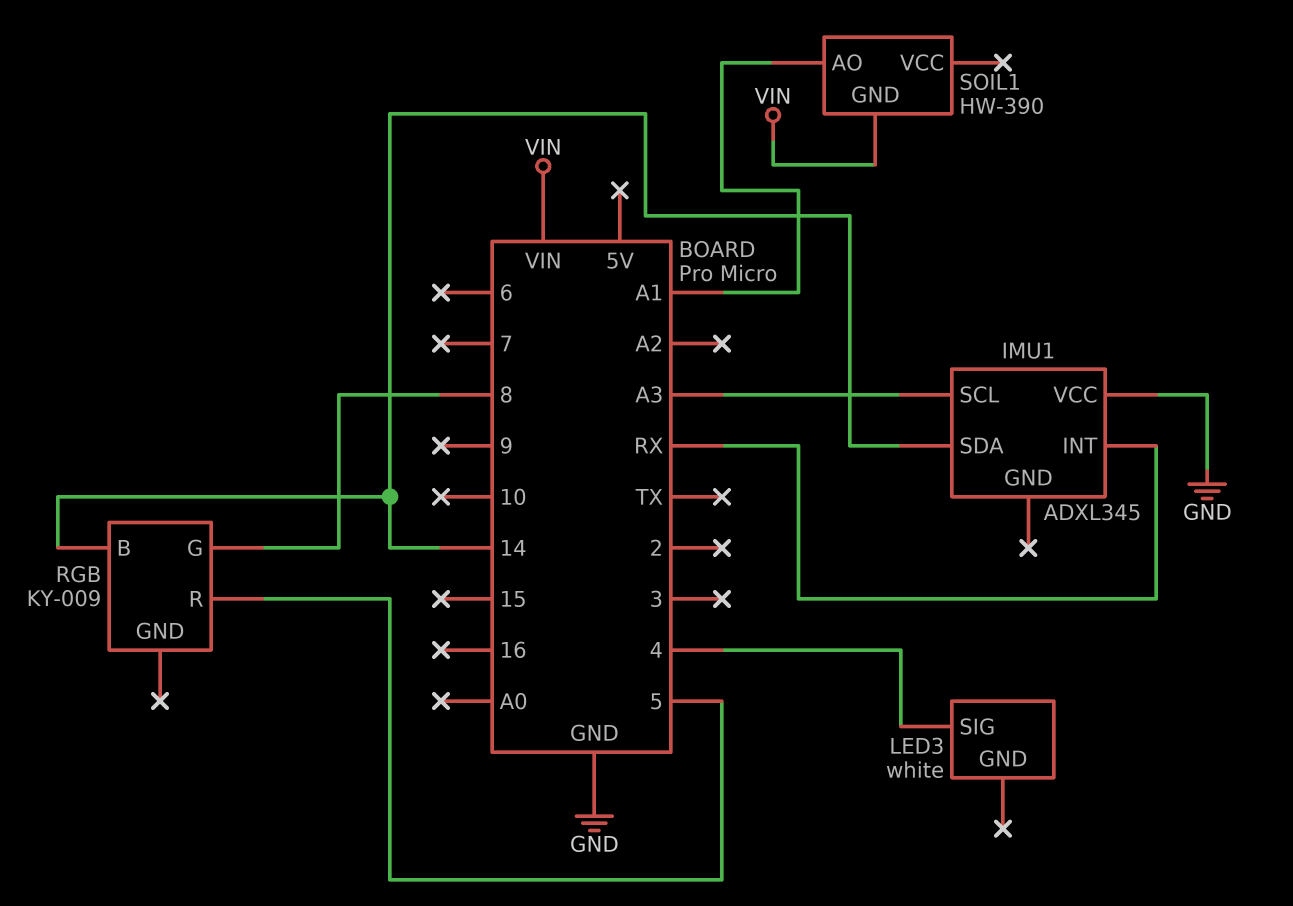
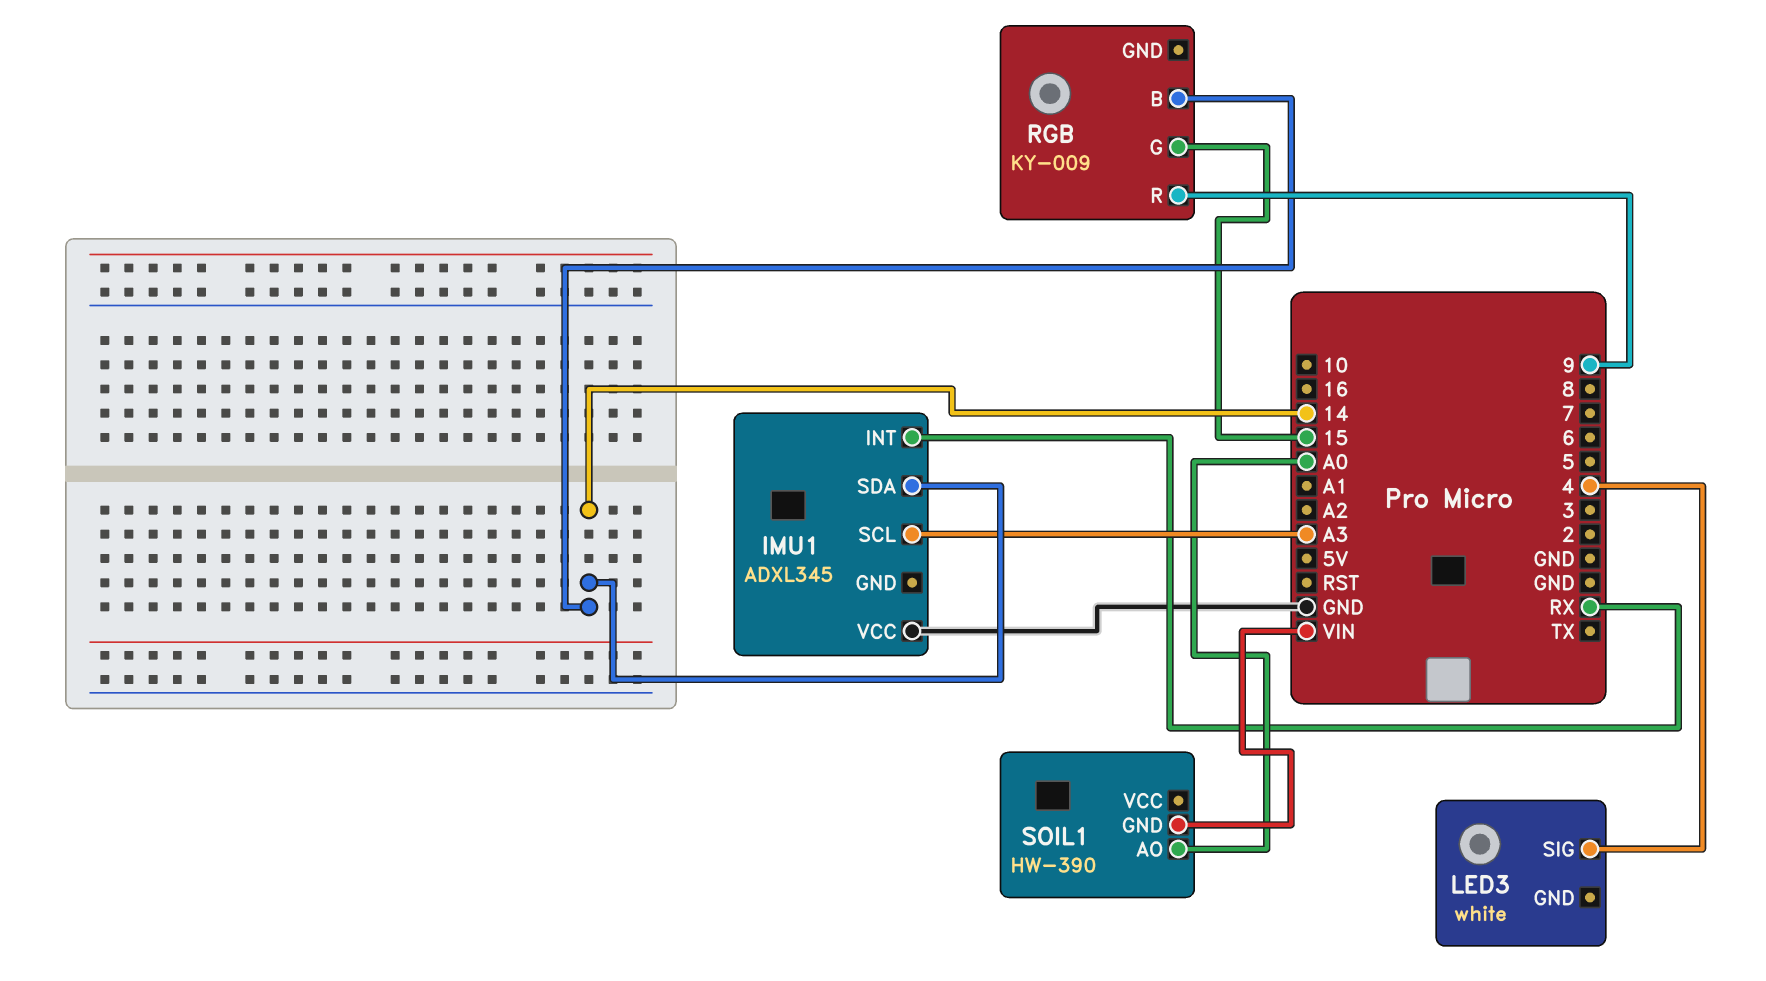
RGB pin G: 8 -> 15
RGB pin R: 5 -> 9
SOIL1 pin AO: A1 -> A0

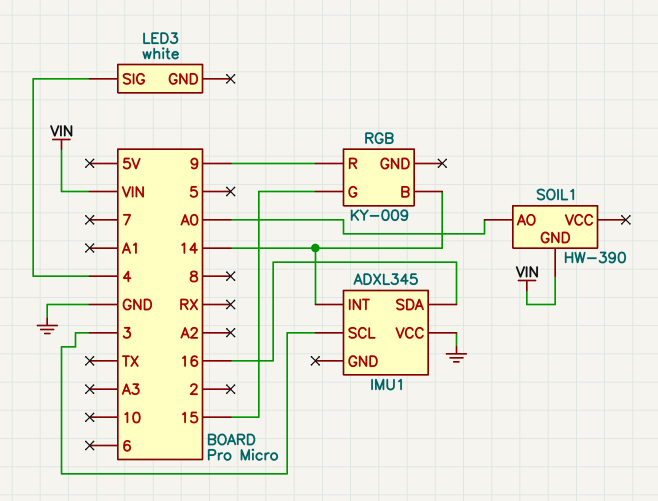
IMU1 pin INT: RX -> 14
IMU1 pin SCL: A3 -> 3
IMU1 pin SDA: 14 -> 16

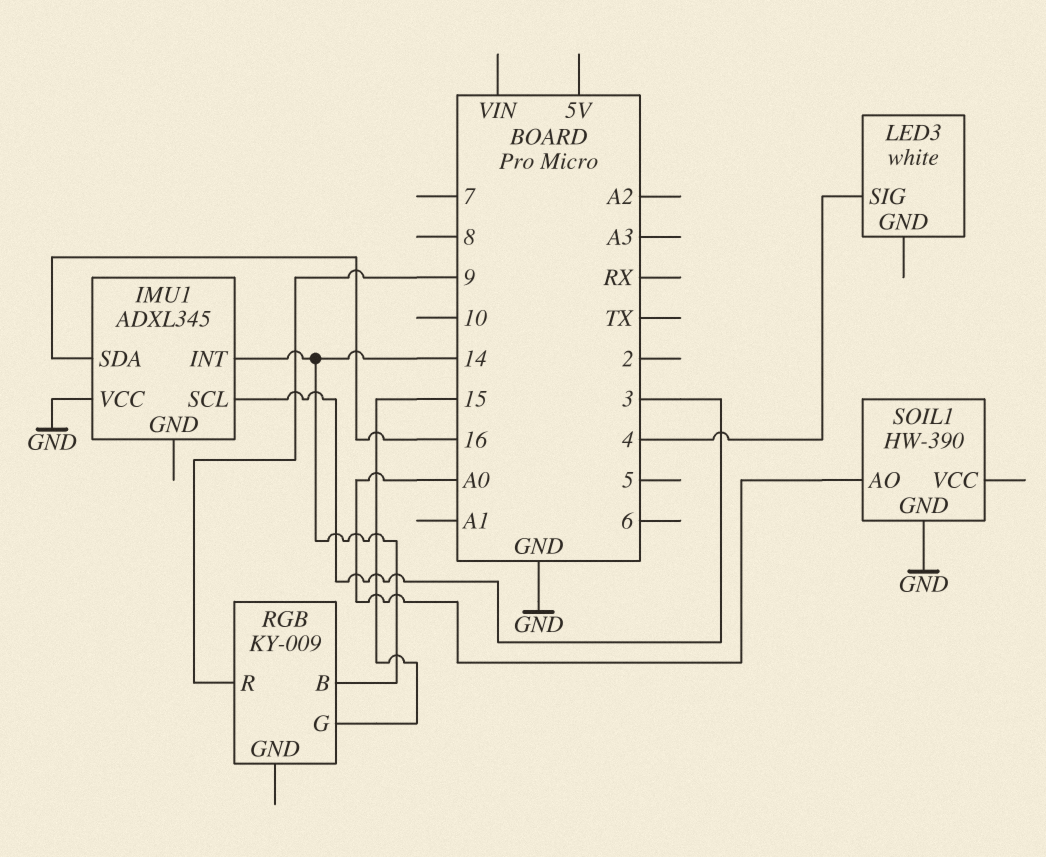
SOIL1 pin GND: VIN -> GND

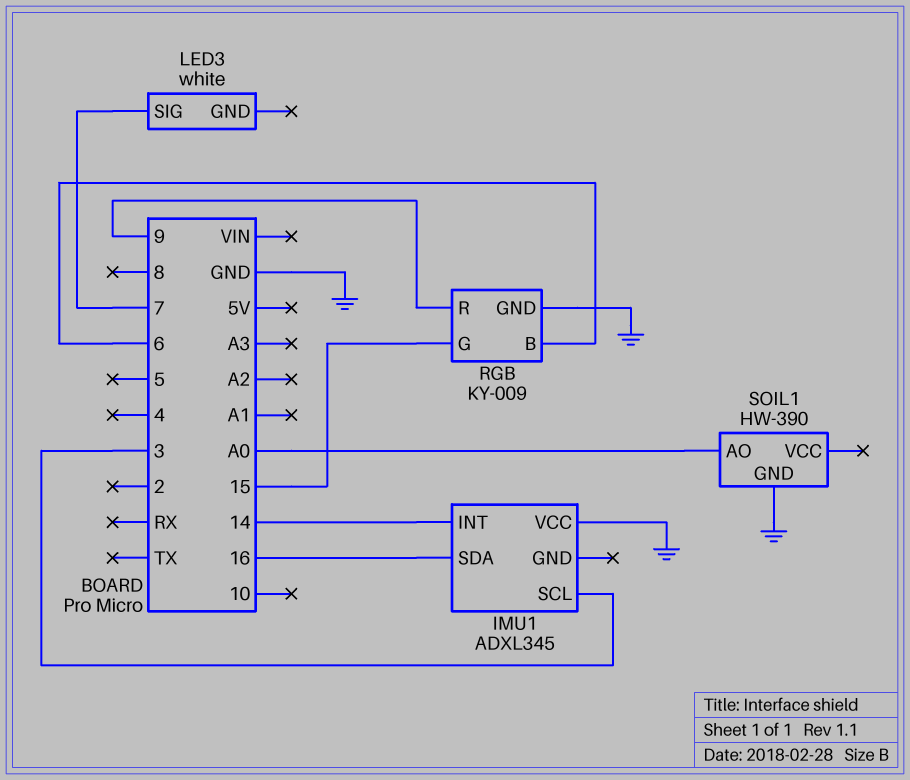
LED3 pin SIG: 4 -> 7
RGB pin B: 14 -> 6
RGB pin GND: none -> GND

